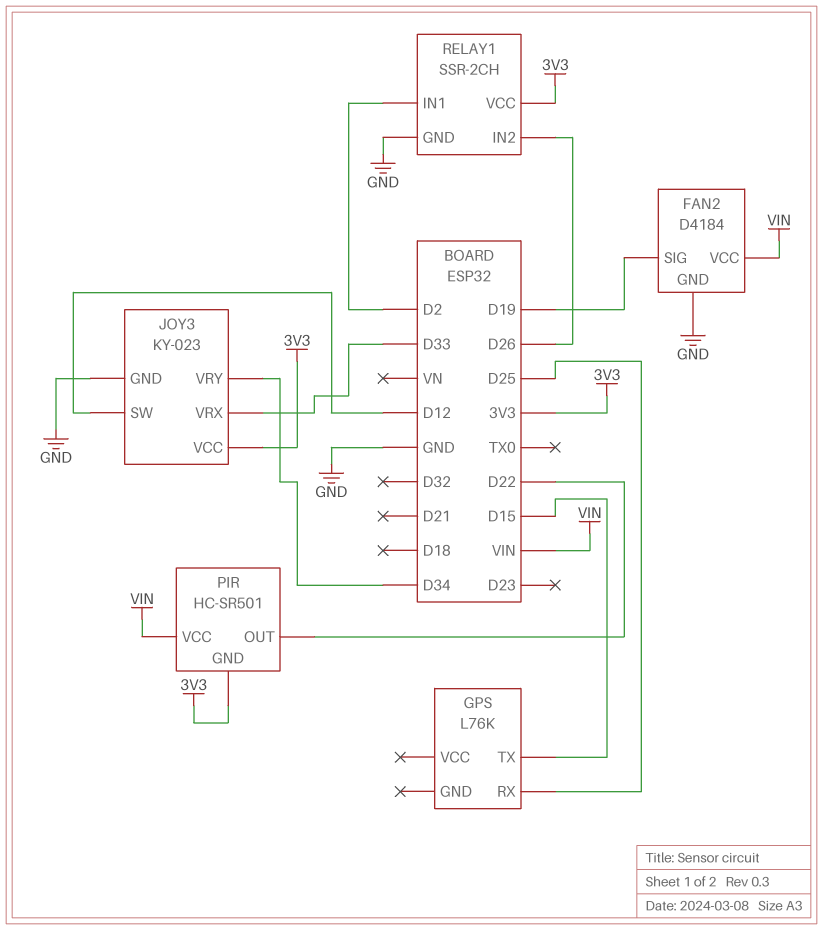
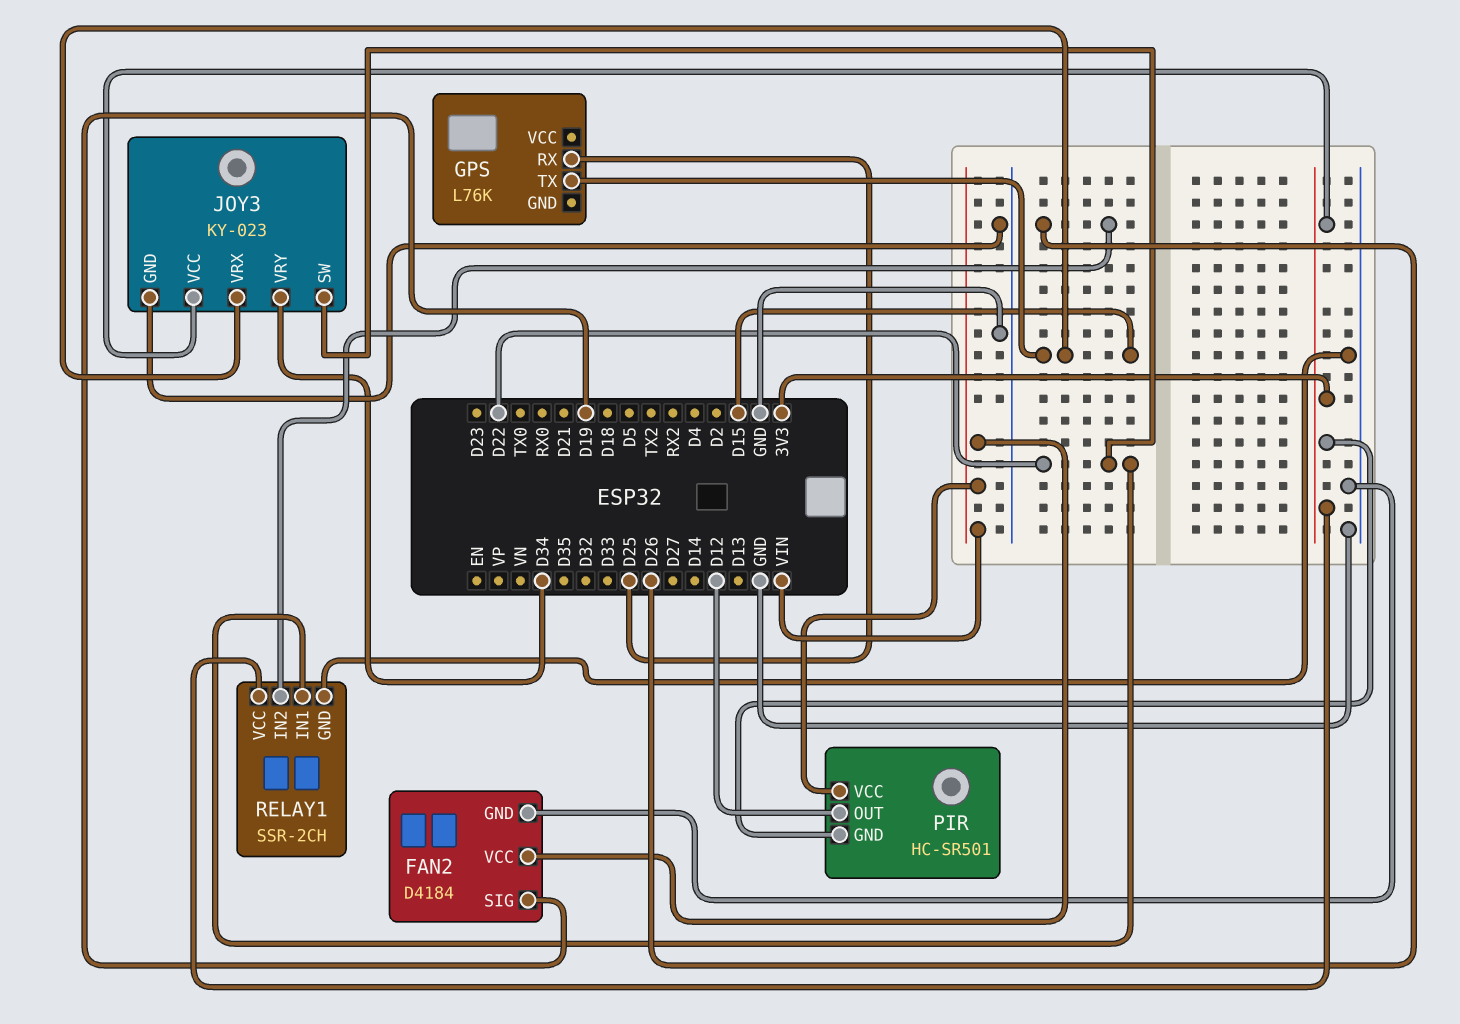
JOY3 pin SW: D12 -> D22
JOY3 pin VRX: D33 -> D15
PIR pin OUT: D22 -> D12
RELAY1 pin IN1: D2 -> D22

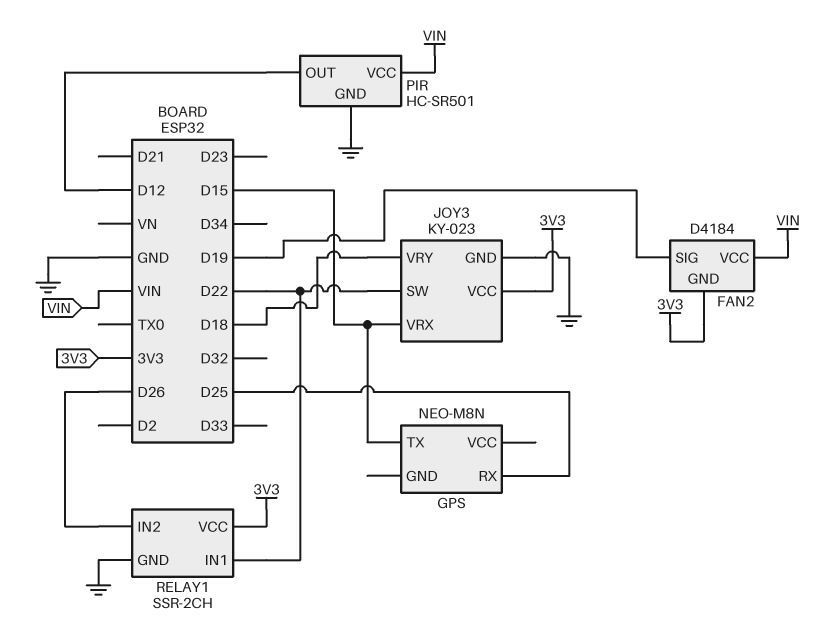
FAN2 pin GND: GND -> 3V3
GPS: L76K -> NEO-M8N
JOY3 pin VRY: D34 -> D18
PIR pin GND: 3V3 -> GND

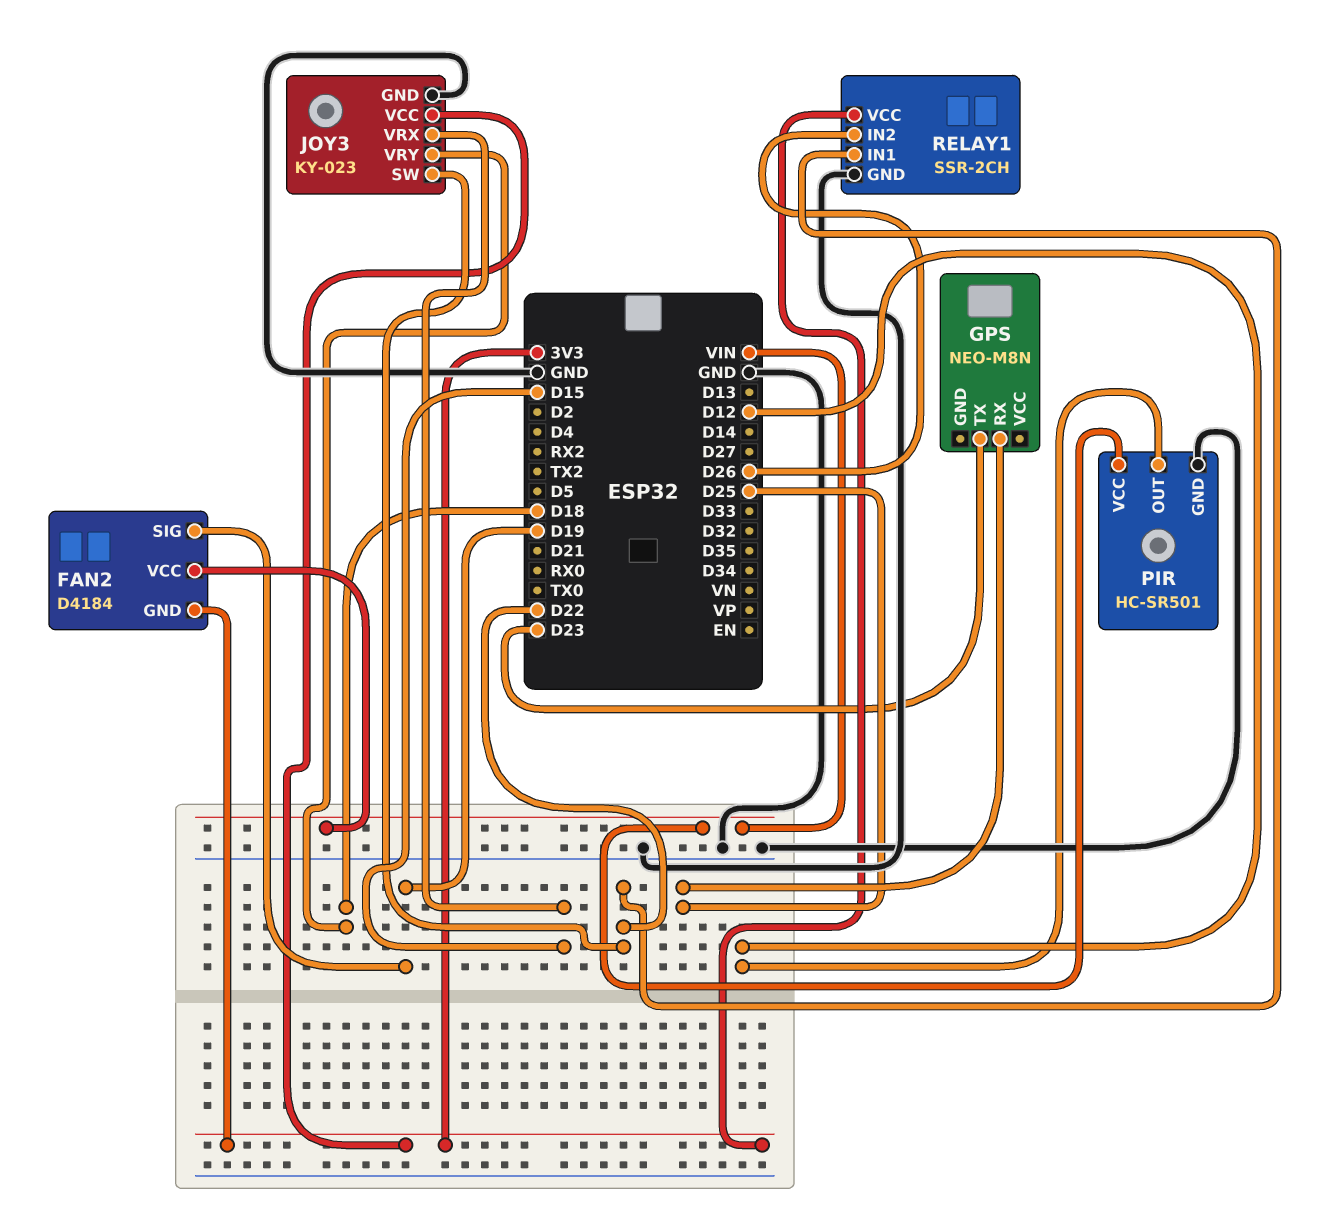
GPS pin TX: D15 -> D23

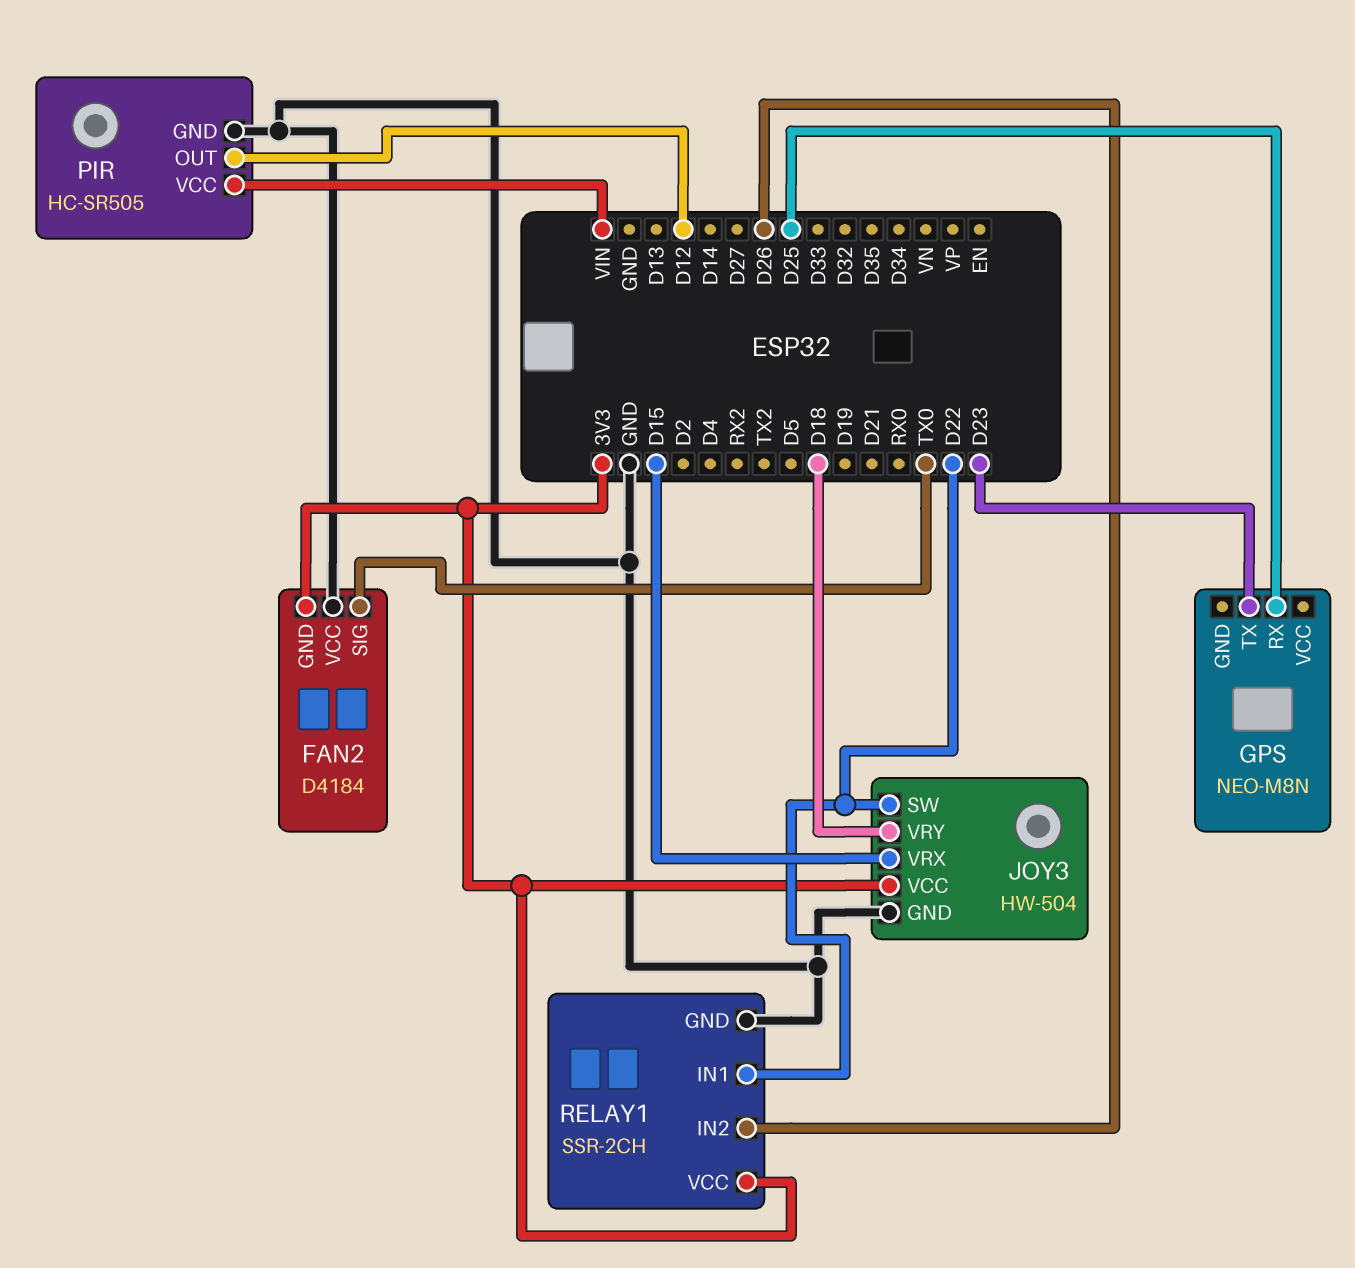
FAN2 pin SIG: D19 -> TX0
FAN2 pin VCC: VIN -> GND
JOY3: KY-023 -> HW-504
PIR: HC-SR501 -> HC-SR505

